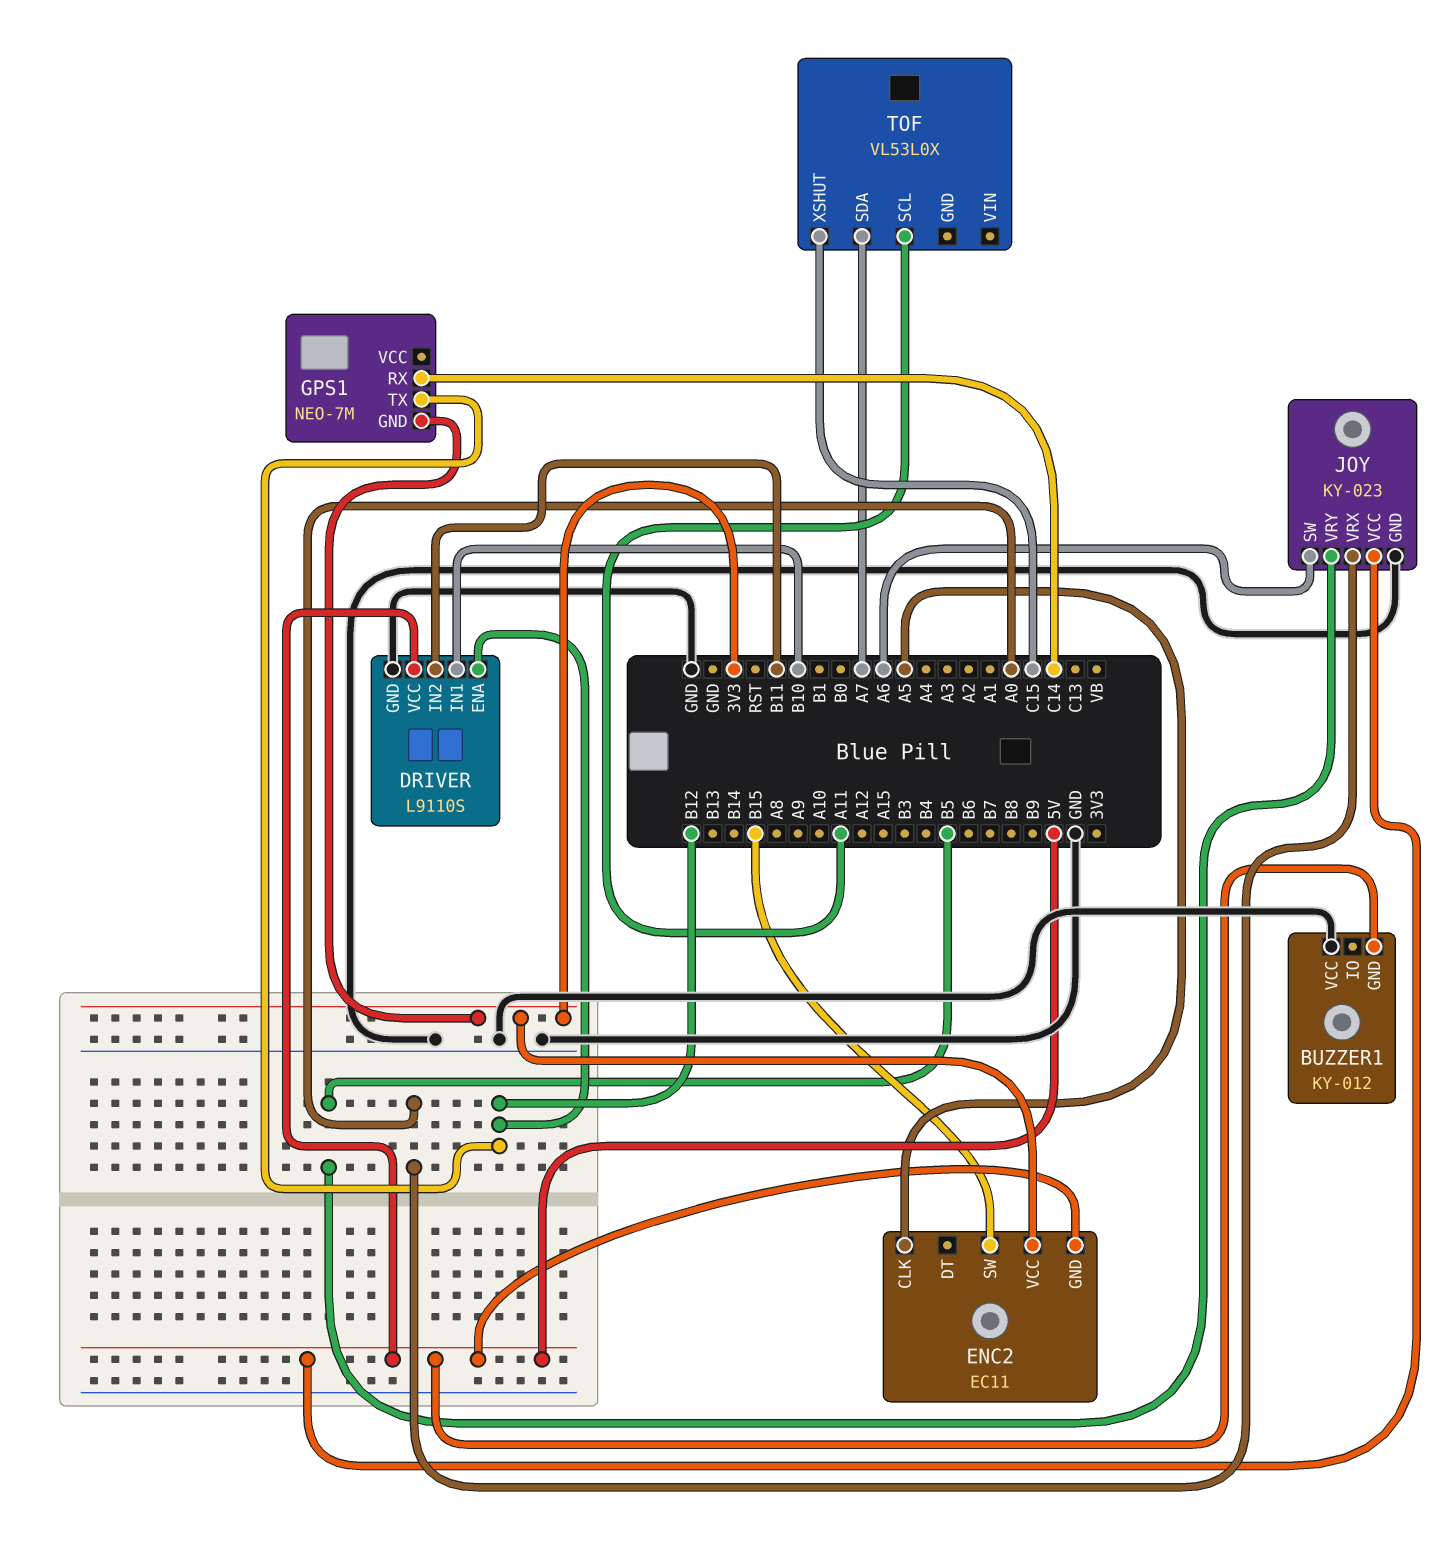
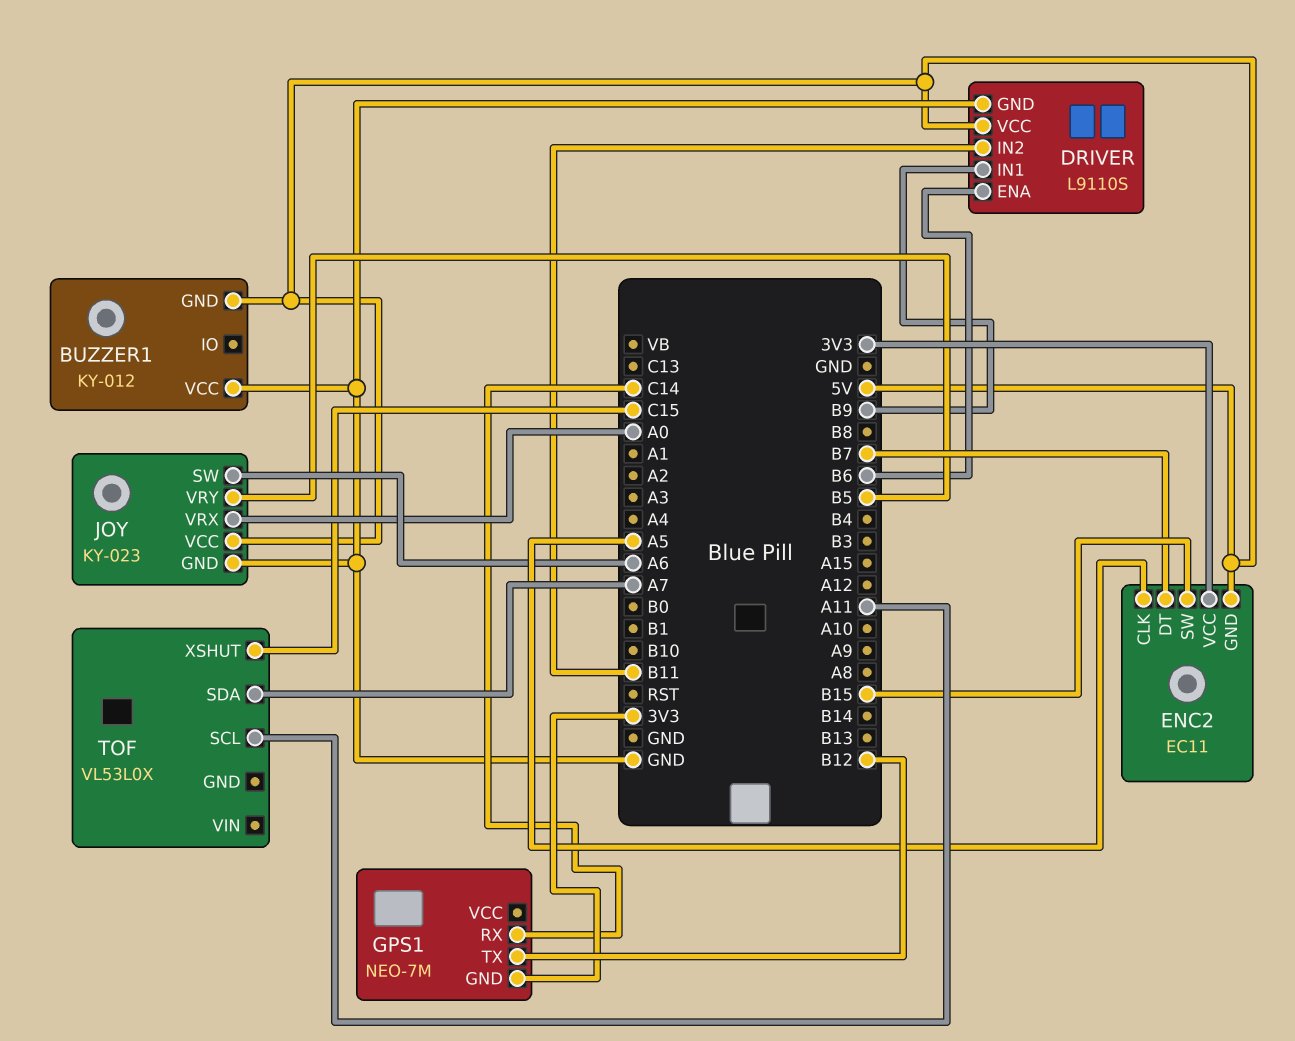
DRIVER pin ENA: B12 -> B6
DRIVER pin IN1: B10 -> B9
ENC2 pin DT: none -> B7

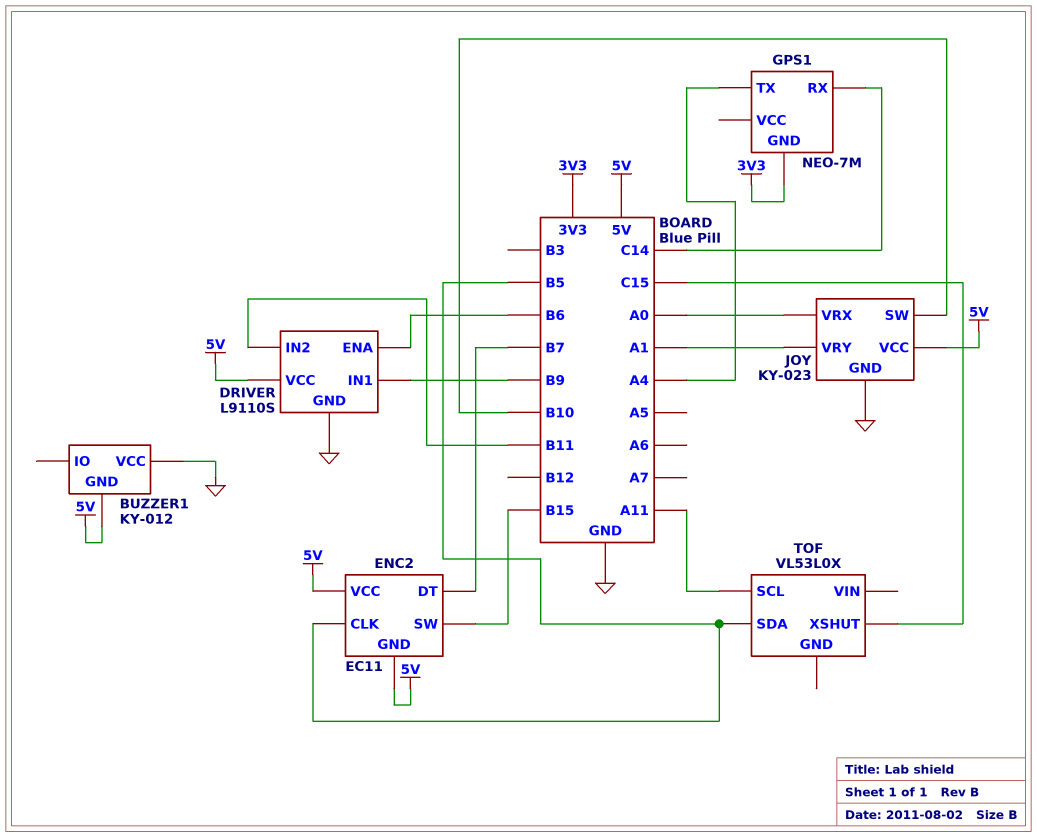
ENC2 pin CLK: A5 -> B5
ENC2 pin VCC: 3V3 -> 5V
GPS1 pin TX: B12 -> A4
JOY pin SW: A6 -> B10
JOY pin VRY: B5 -> A1
TOF pin SDA: A7 -> B5

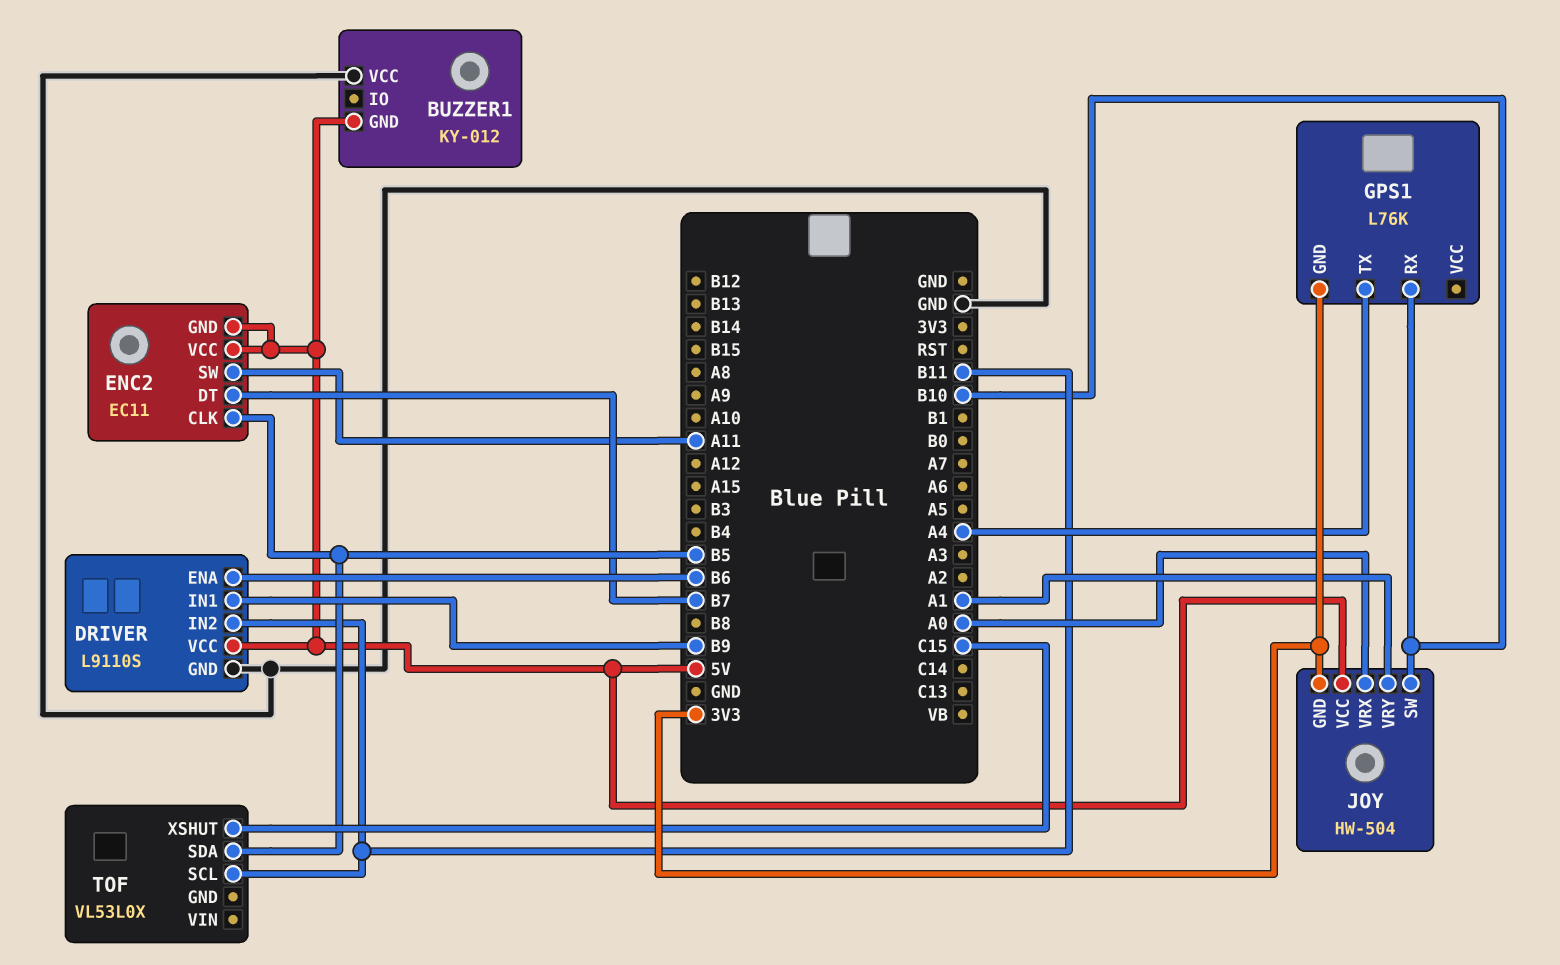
ENC2 pin SW: B15 -> A11
GPS1: NEO-7M -> L76K
GPS1 pin RX: C14 -> B10
JOY: KY-023 -> HW-504
JOY pin GND: GND -> 3V3
TOF pin SCL: A11 -> B11

